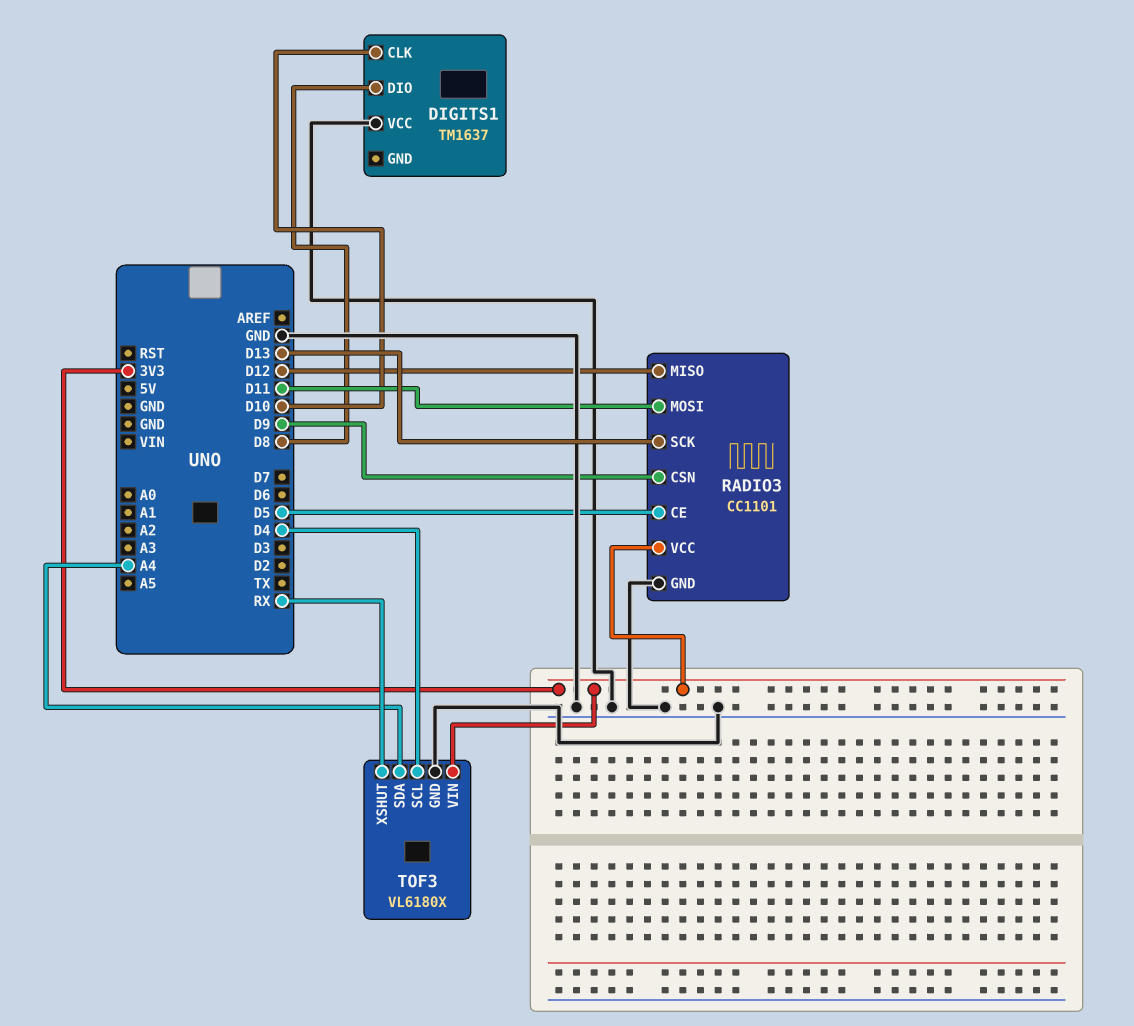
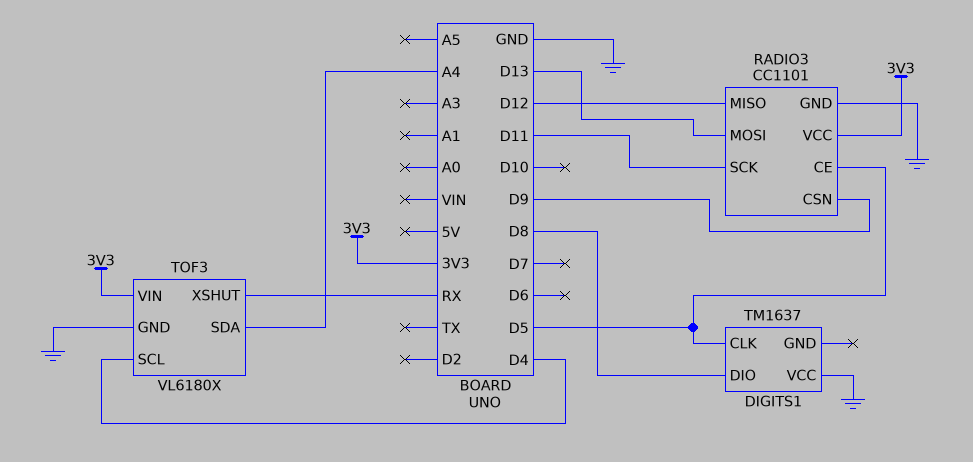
DIGITS1 pin CLK: D10 -> D5
RADIO3 pin MOSI: D11 -> D13
RADIO3 pin SCK: D13 -> D11

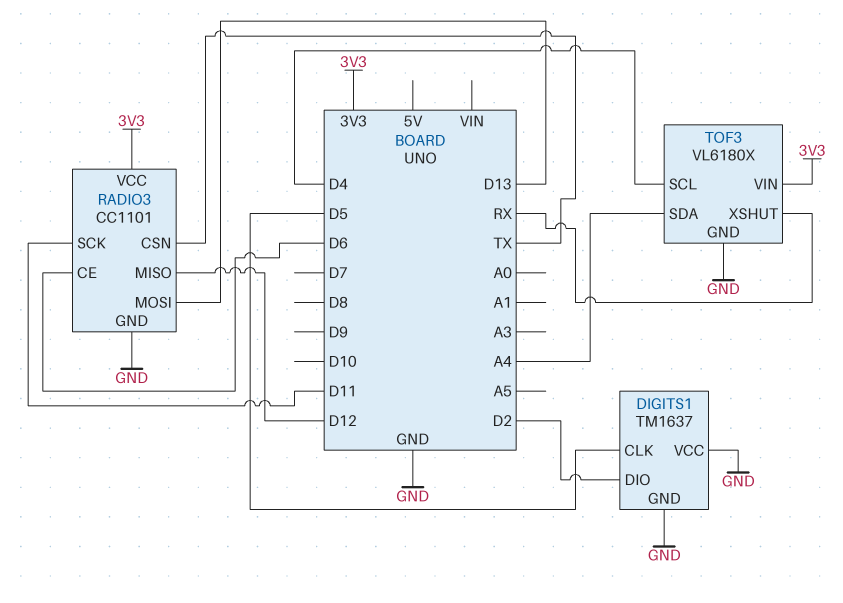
DIGITS1 pin DIO: D8 -> D2
DIGITS1 pin GND: none -> GND
RADIO3 pin CE: D5 -> D6
RADIO3 pin CSN: D9 -> TX

